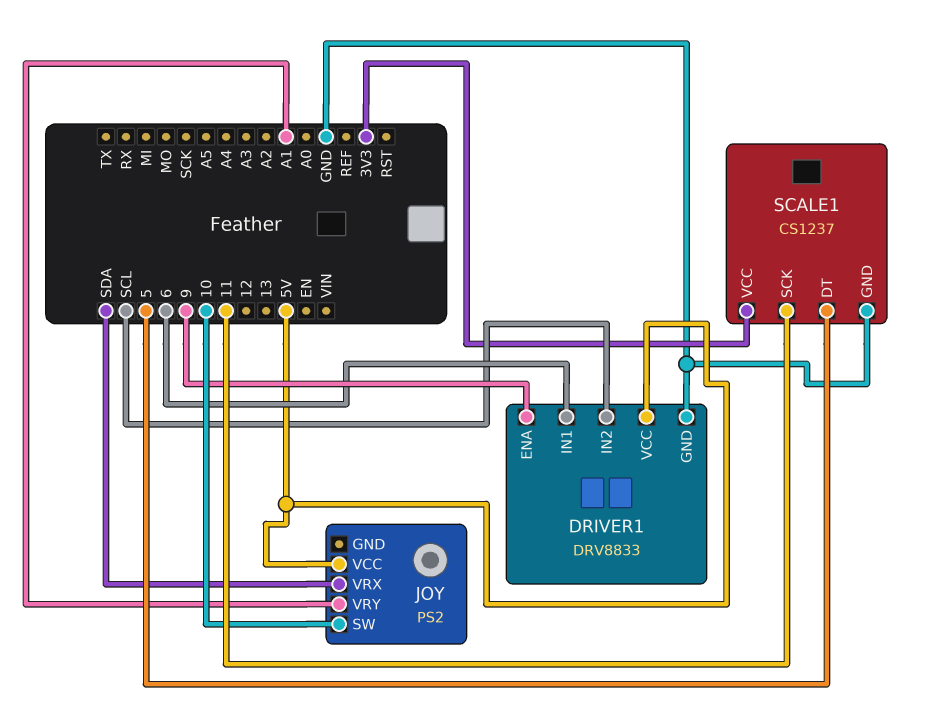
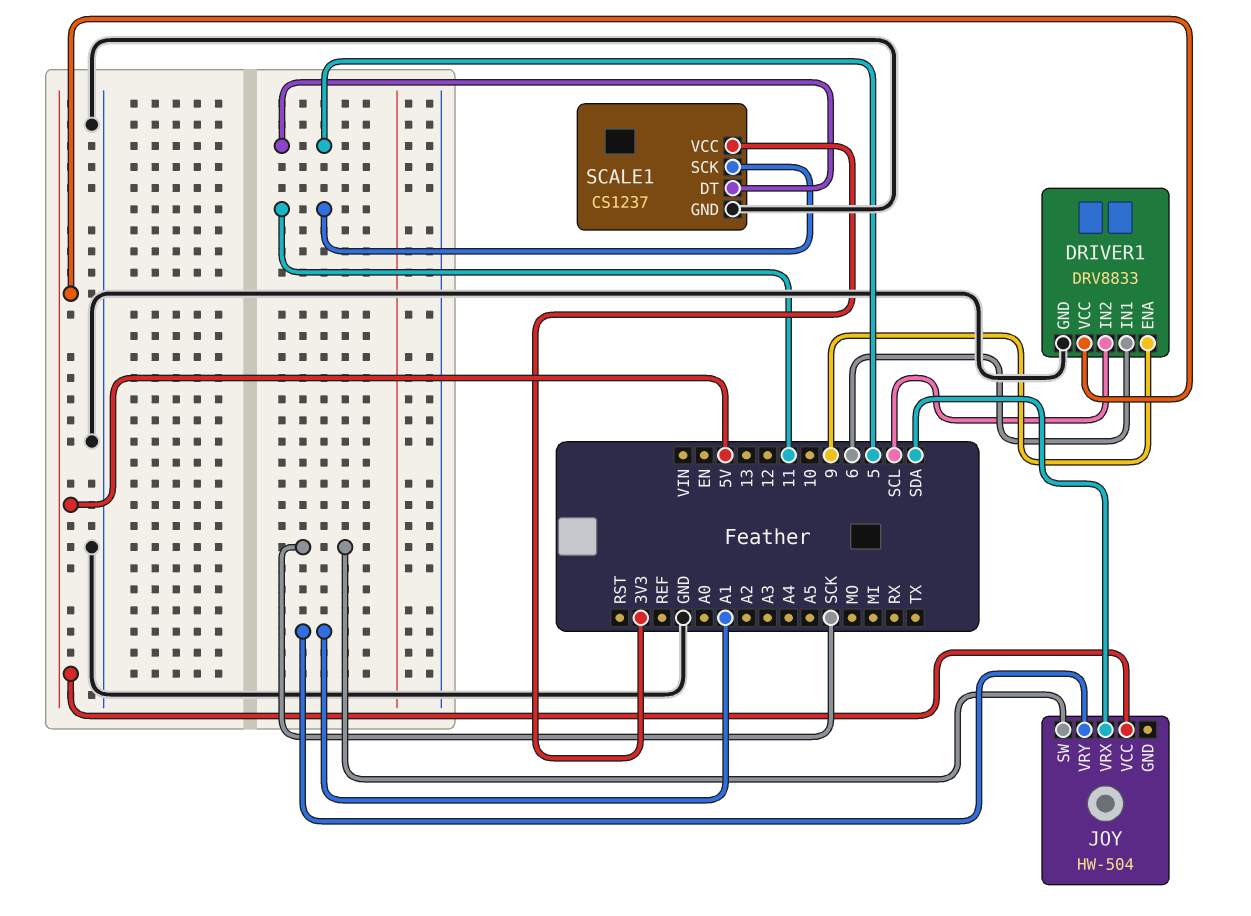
JOY: PS2 -> HW-504
JOY pin SW: 10 -> SCK

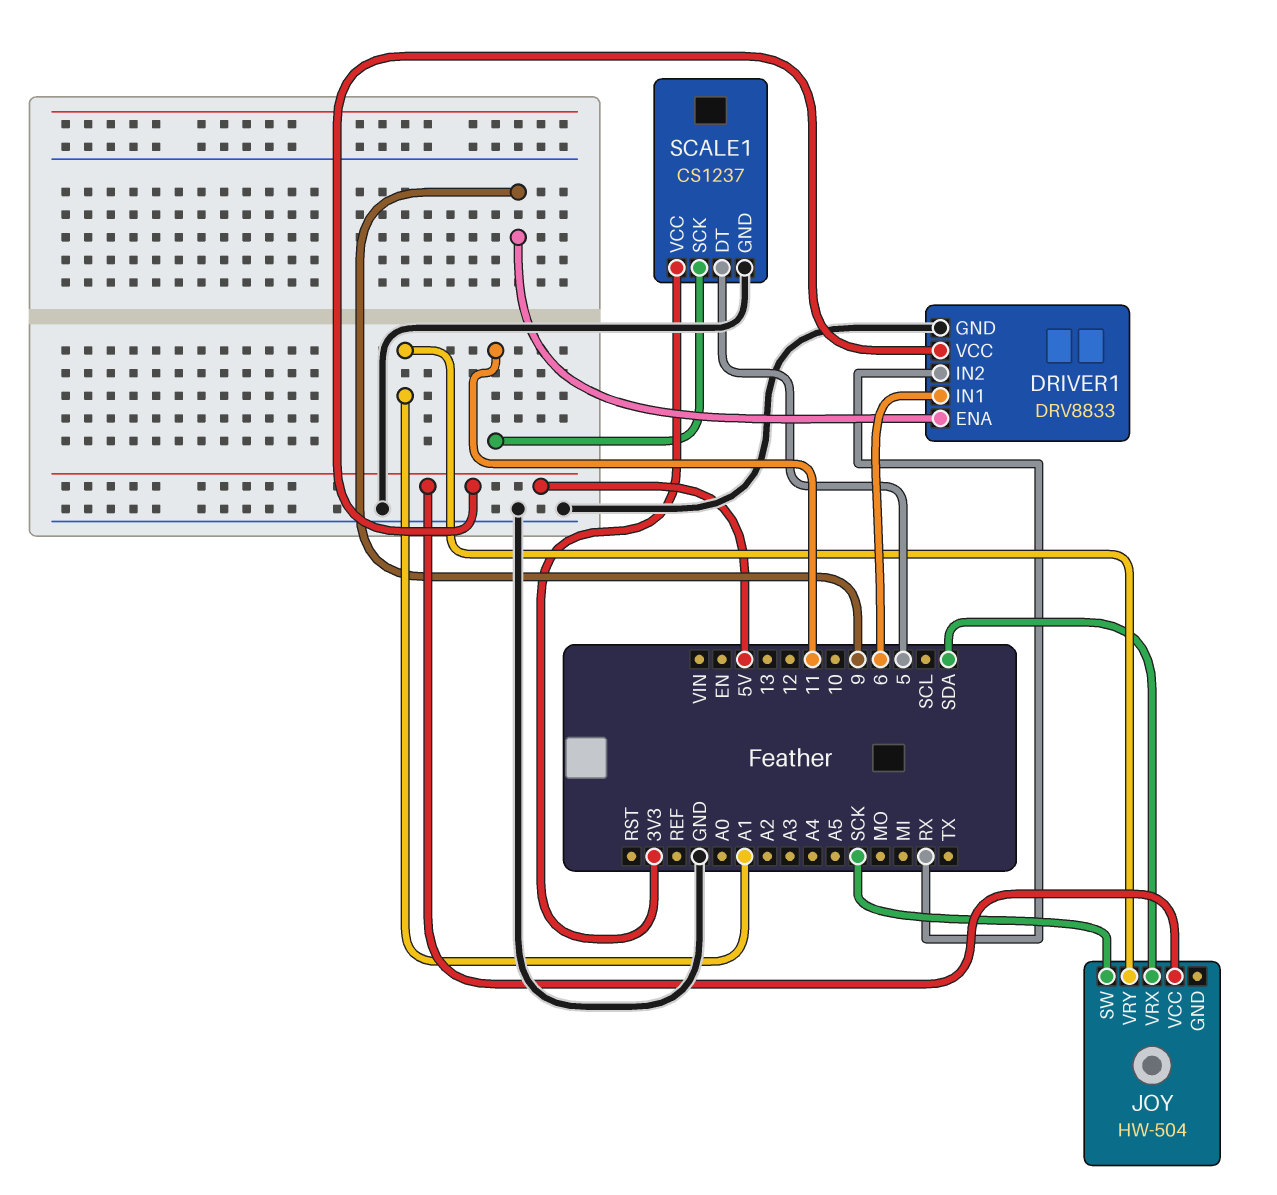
DRIVER1 pin IN2: SCL -> RX

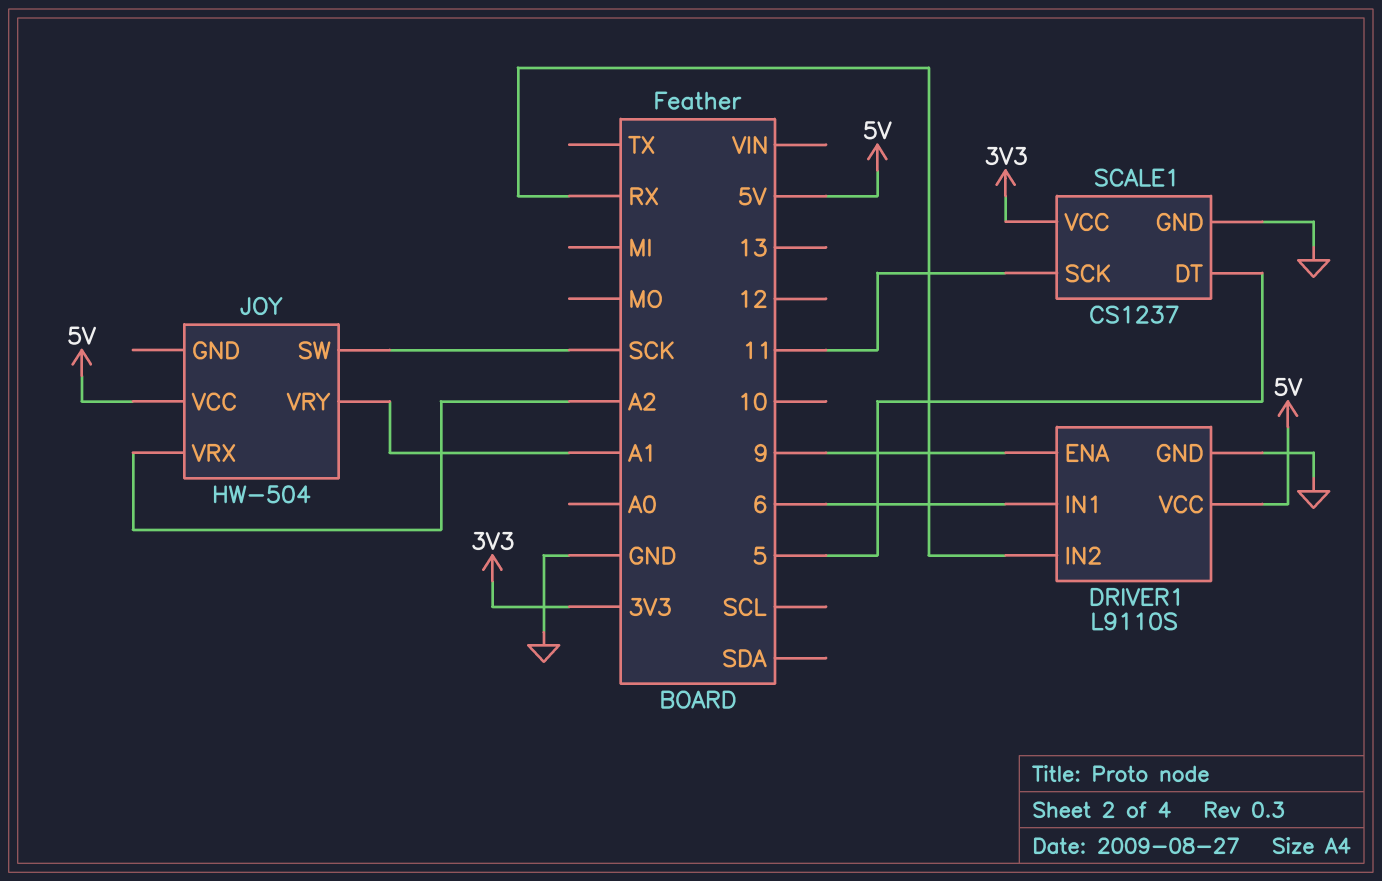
DRIVER1: DRV8833 -> L9110S
JOY pin VRX: SDA -> A2

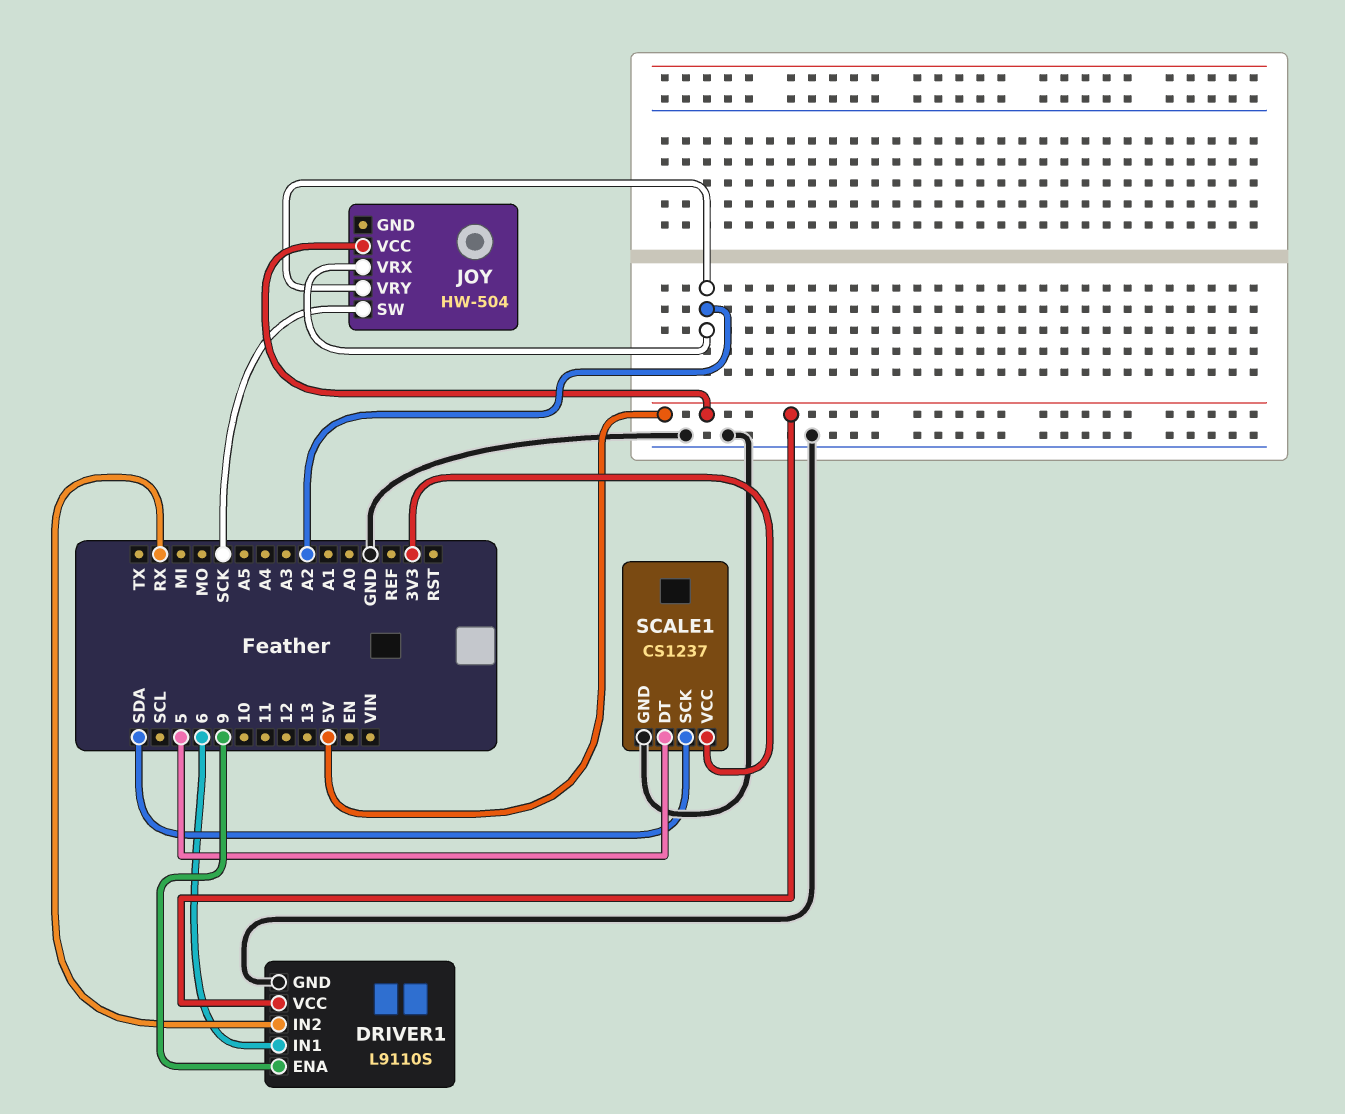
JOY pin VRY: A1 -> A2
SCALE1 pin SCK: 11 -> SDA

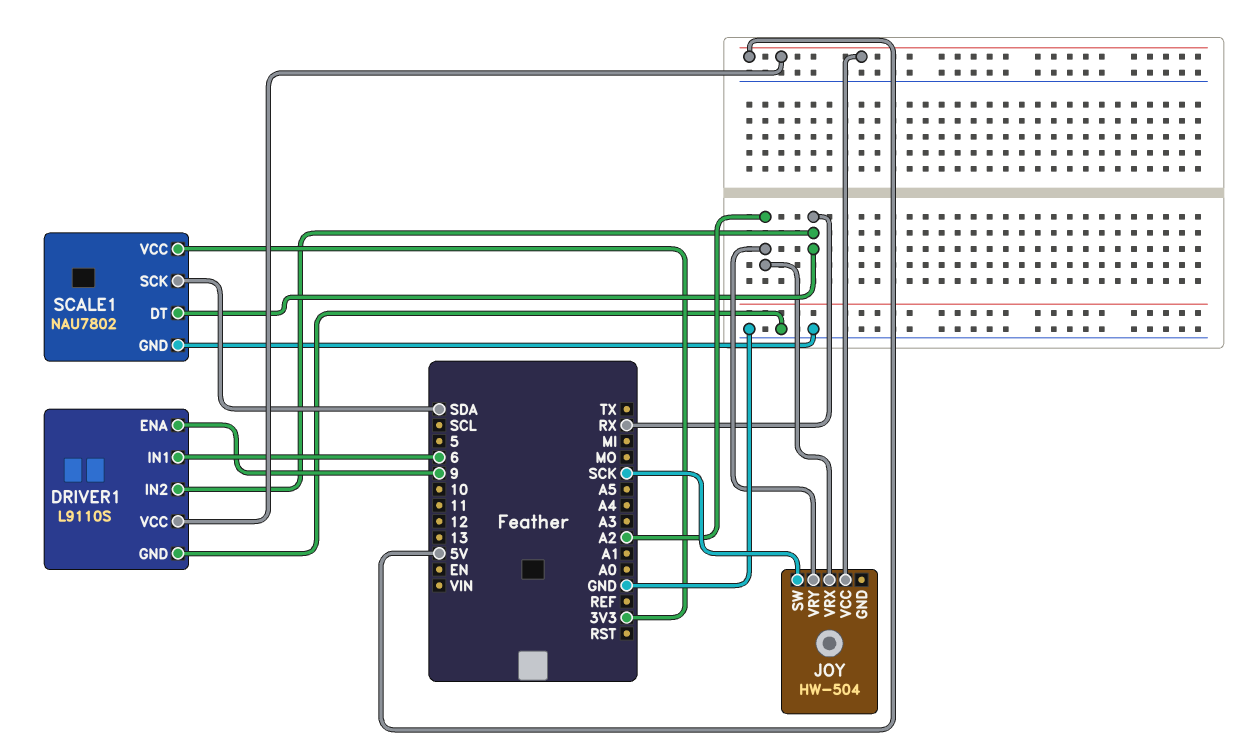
SCALE1: CS1237 -> NAU7802
SCALE1 pin DT: 5 -> RX

